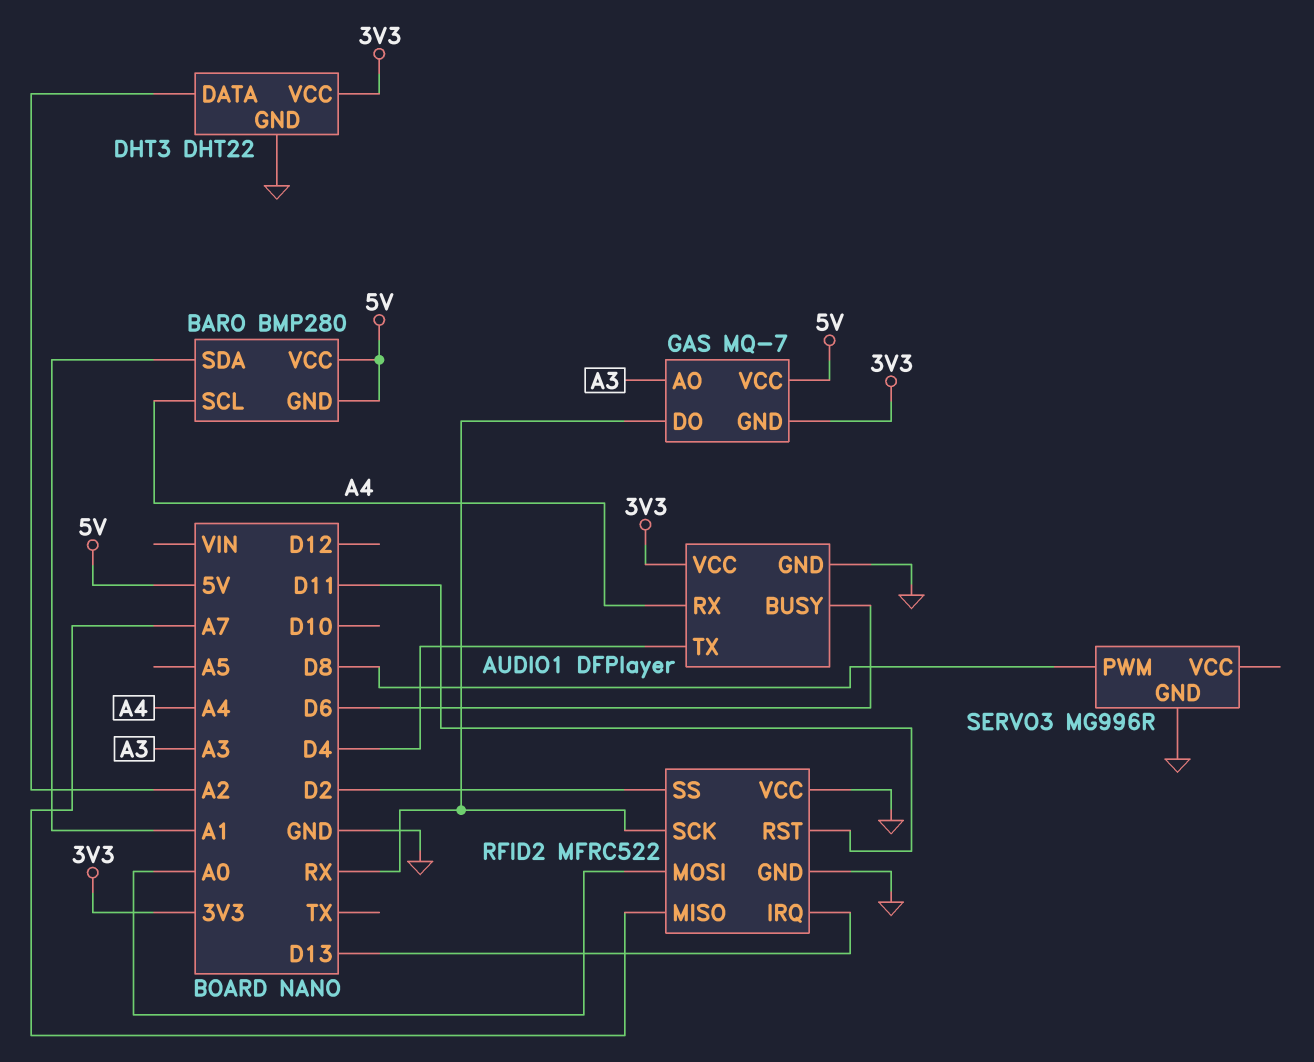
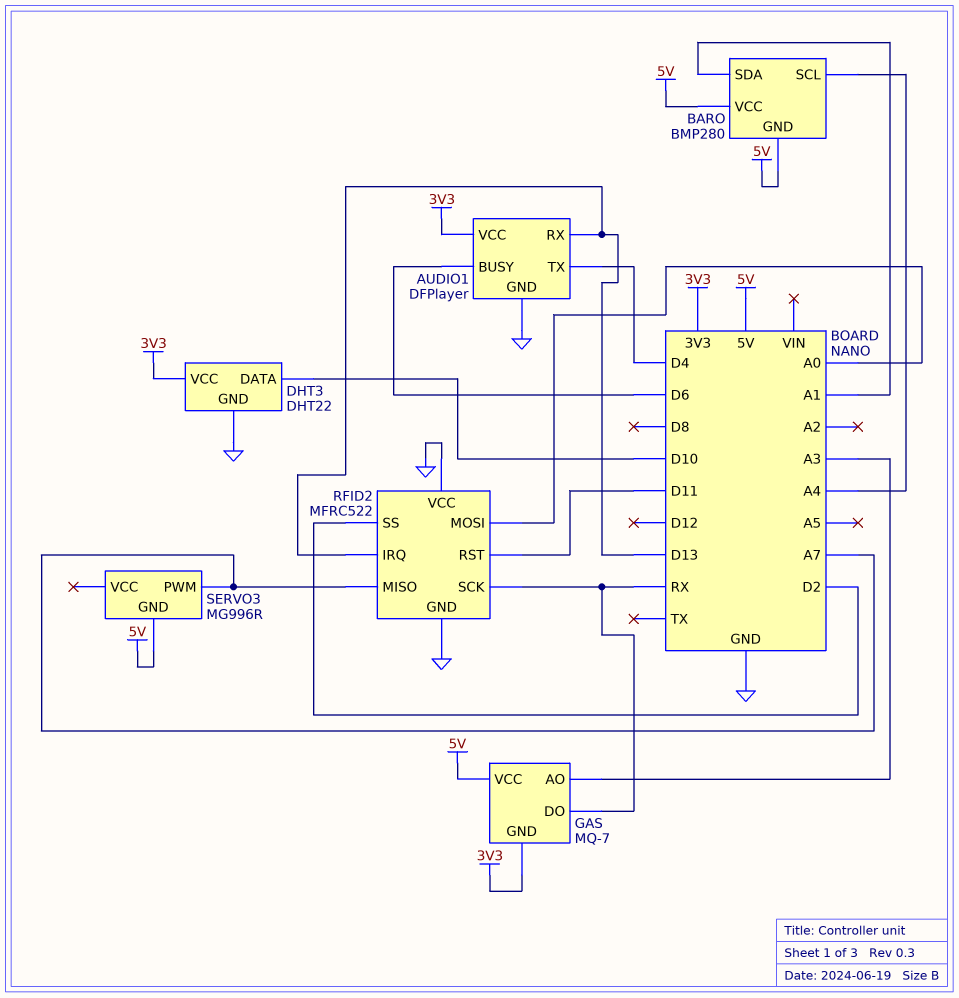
AUDIO1 pin RX: A4 -> D13
DHT3 pin DATA: A2 -> D10
SERVO3 pin GND: GND -> 5V
SERVO3 pin PWM: D8 -> A7

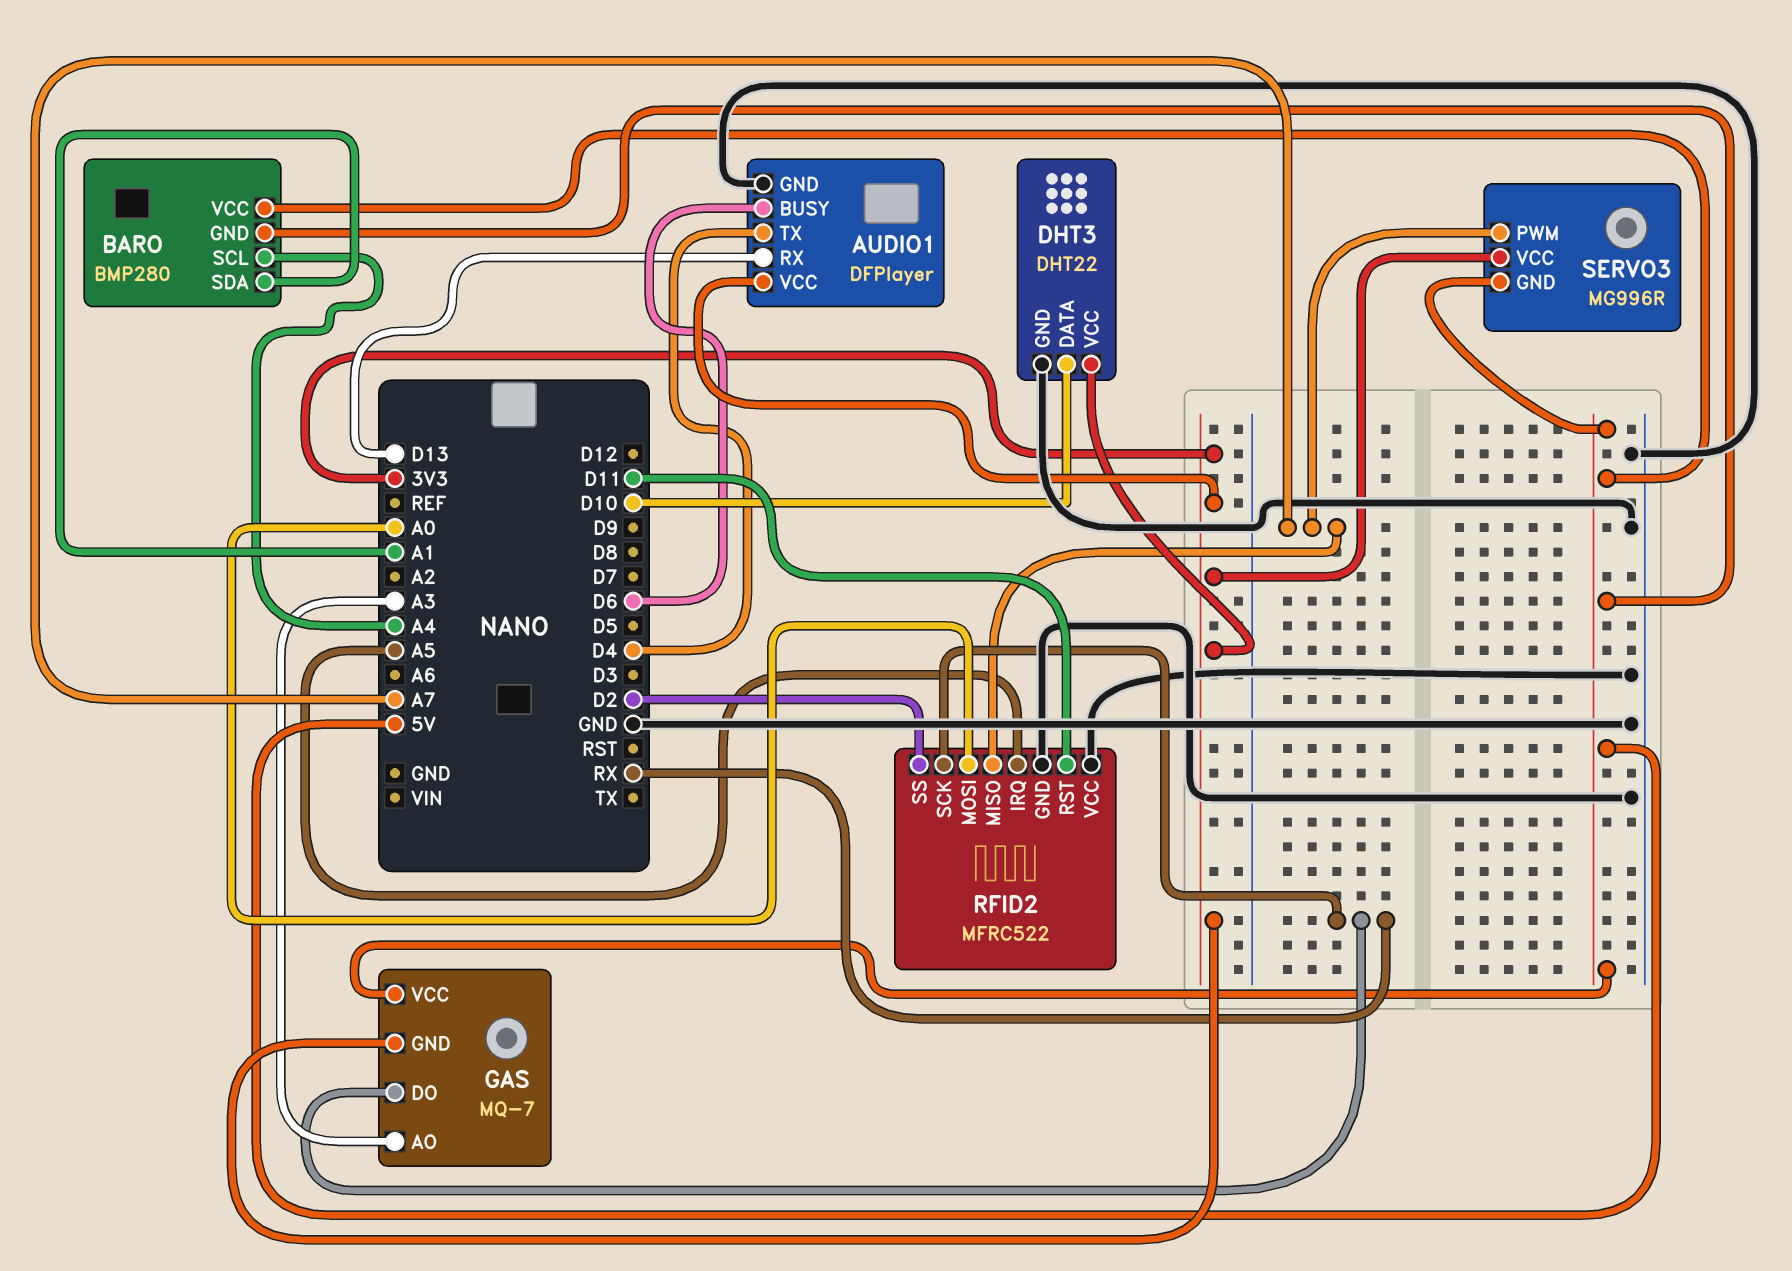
RFID2 pin IRQ: D13 -> A5
SERVO3 pin VCC: none -> 3V3

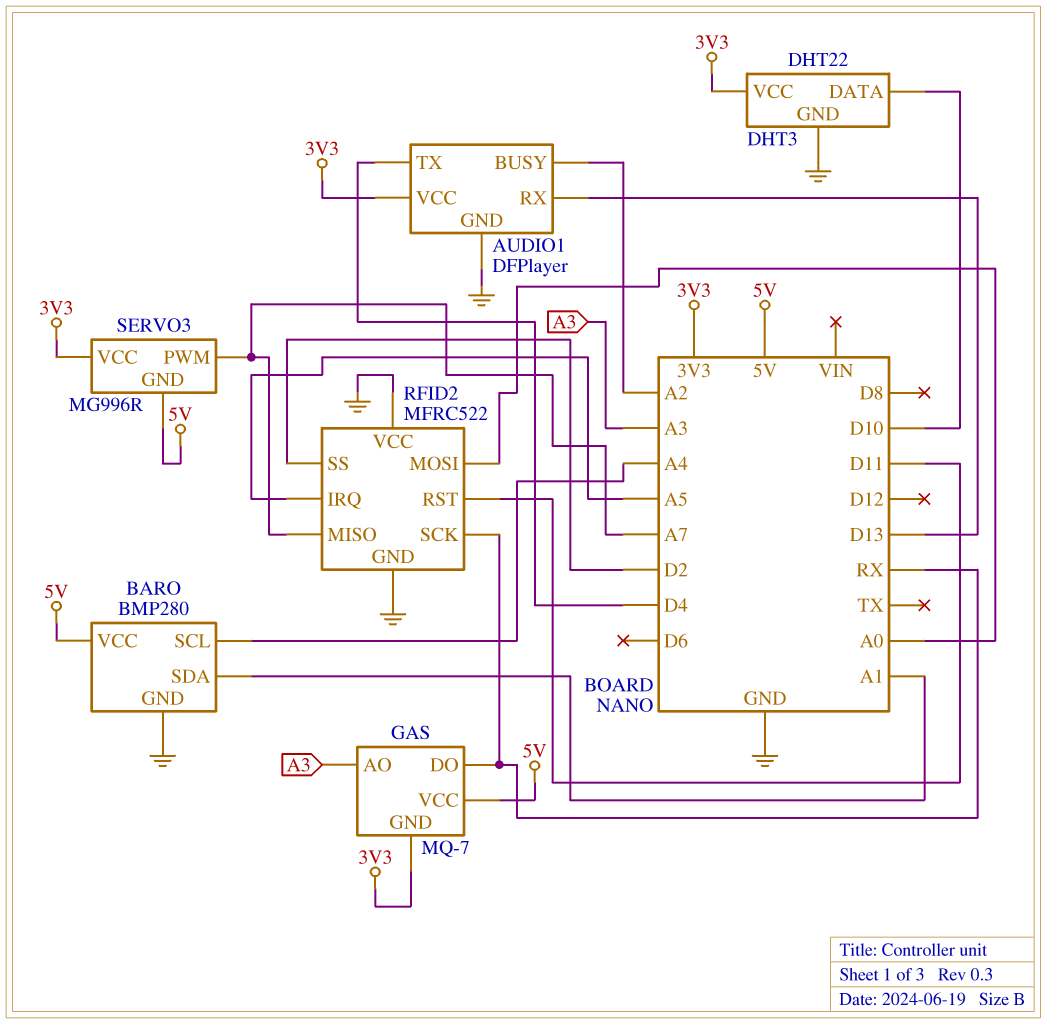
AUDIO1 pin BUSY: D6 -> A2
BARO pin GND: 5V -> GND

